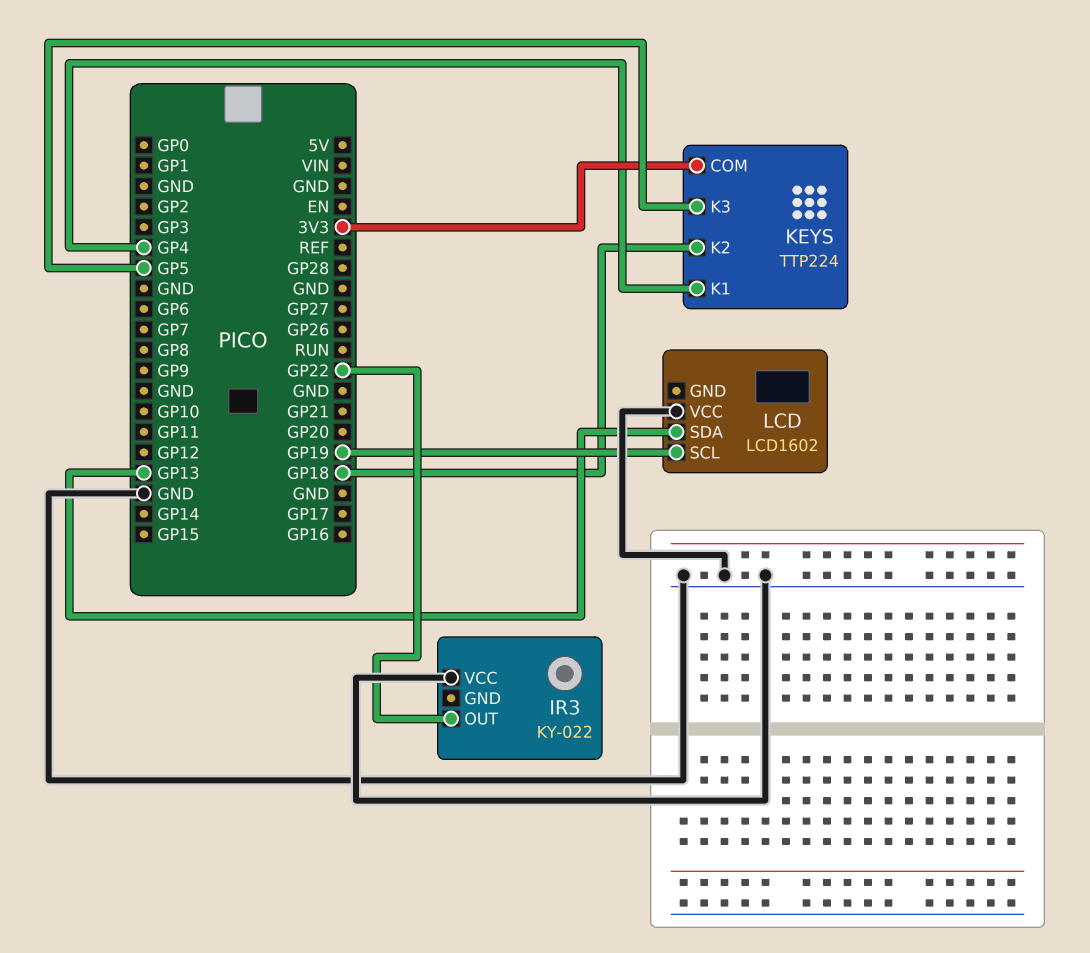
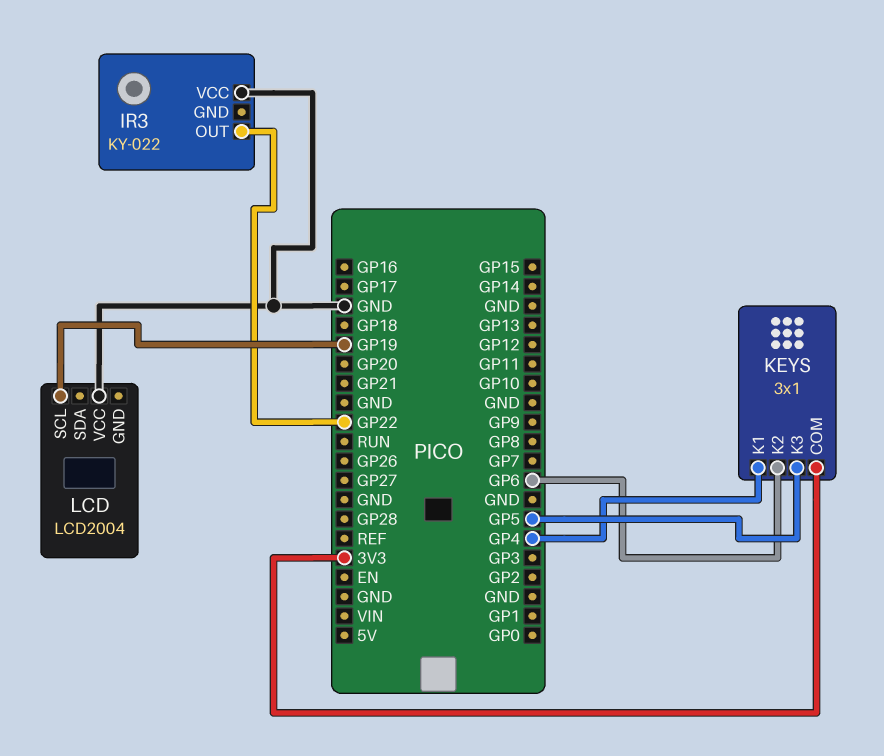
KEYS: TTP224 -> 3x1
KEYS pin K2: GP18 -> GP6
LCD: LCD1602 -> LCD2004
LCD pin SDA: GP13 -> none

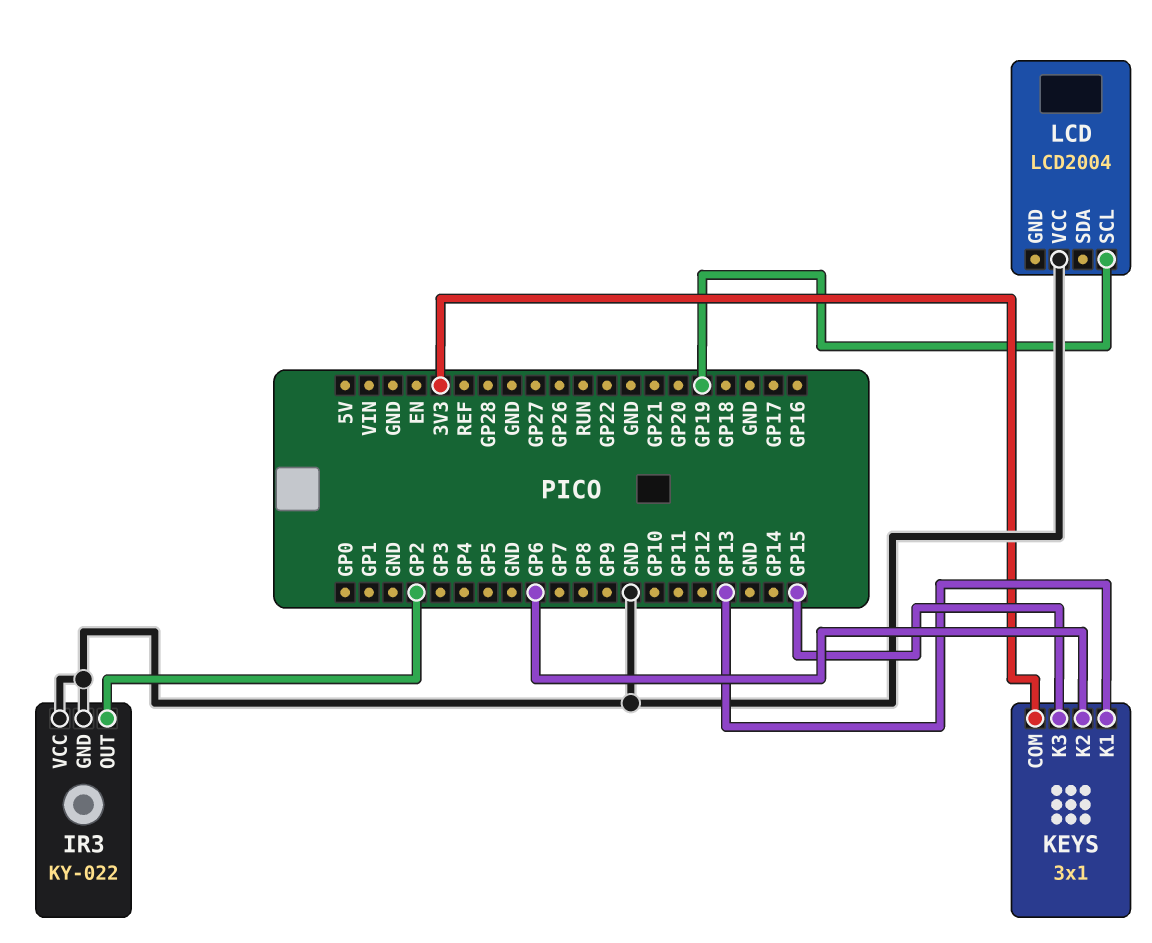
IR3 pin GND: none -> GND
IR3 pin OUT: GP22 -> GP2
KEYS pin K1: GP4 -> GP13
KEYS pin K3: GP5 -> GP15

